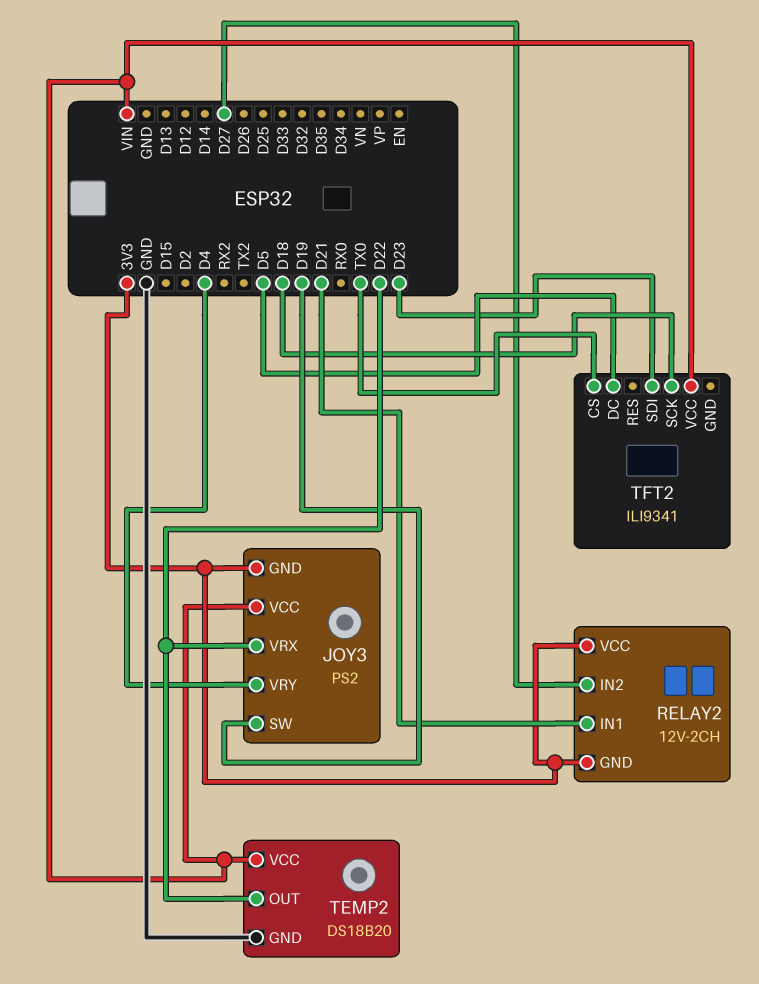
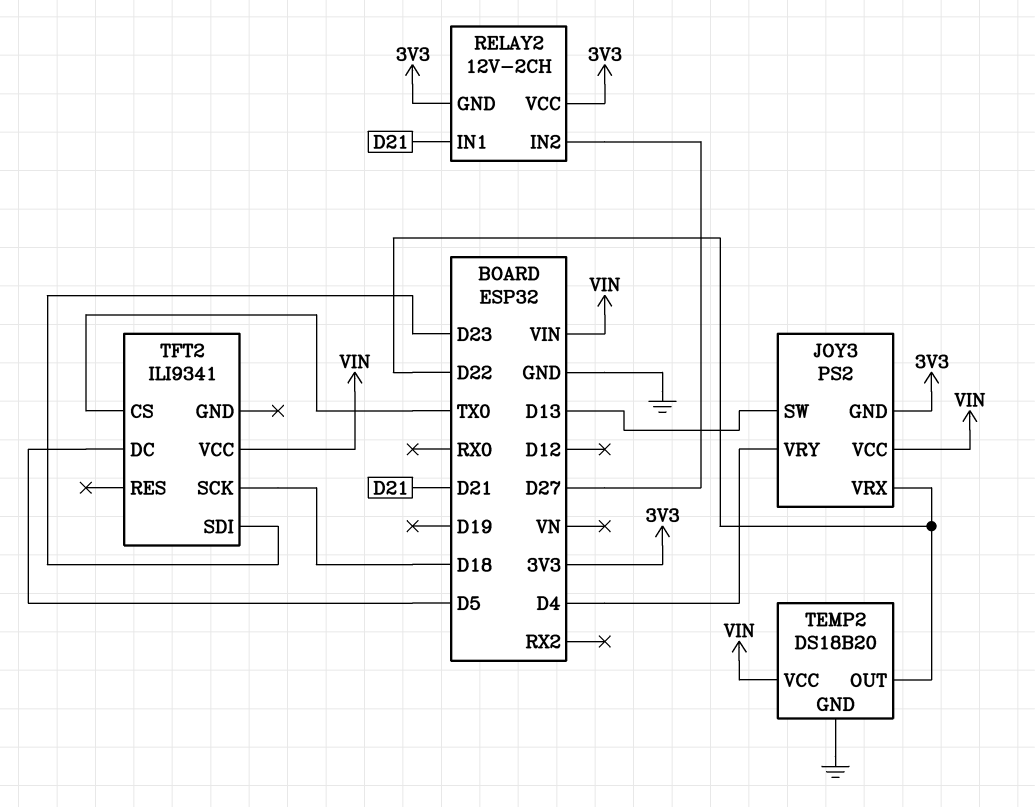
JOY3 pin SW: D19 -> D13

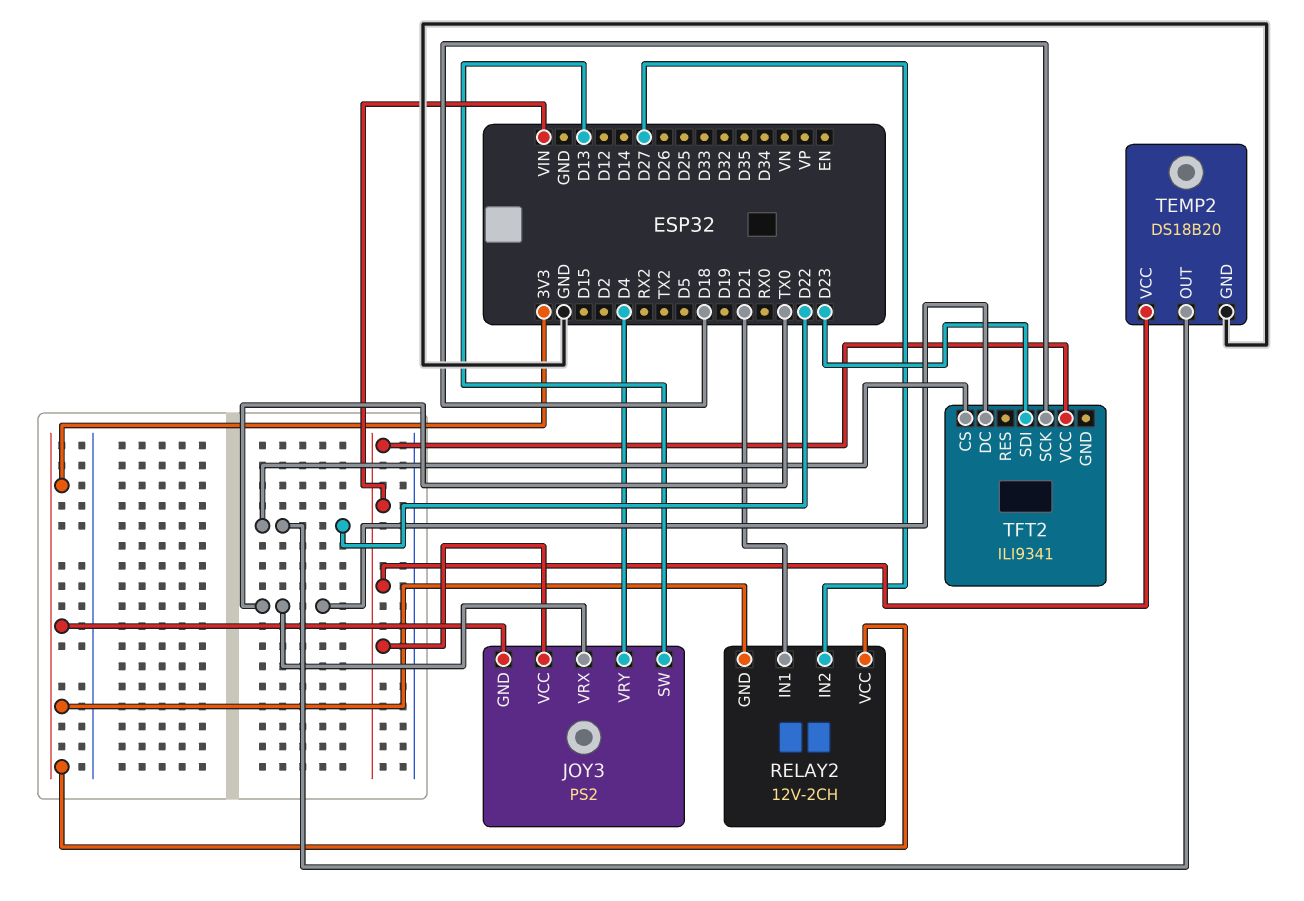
JOY3 pin VRX: D22 -> TX0
TFT2 pin CS: TX0 -> D22
TFT2 pin DC: D5 -> TX0

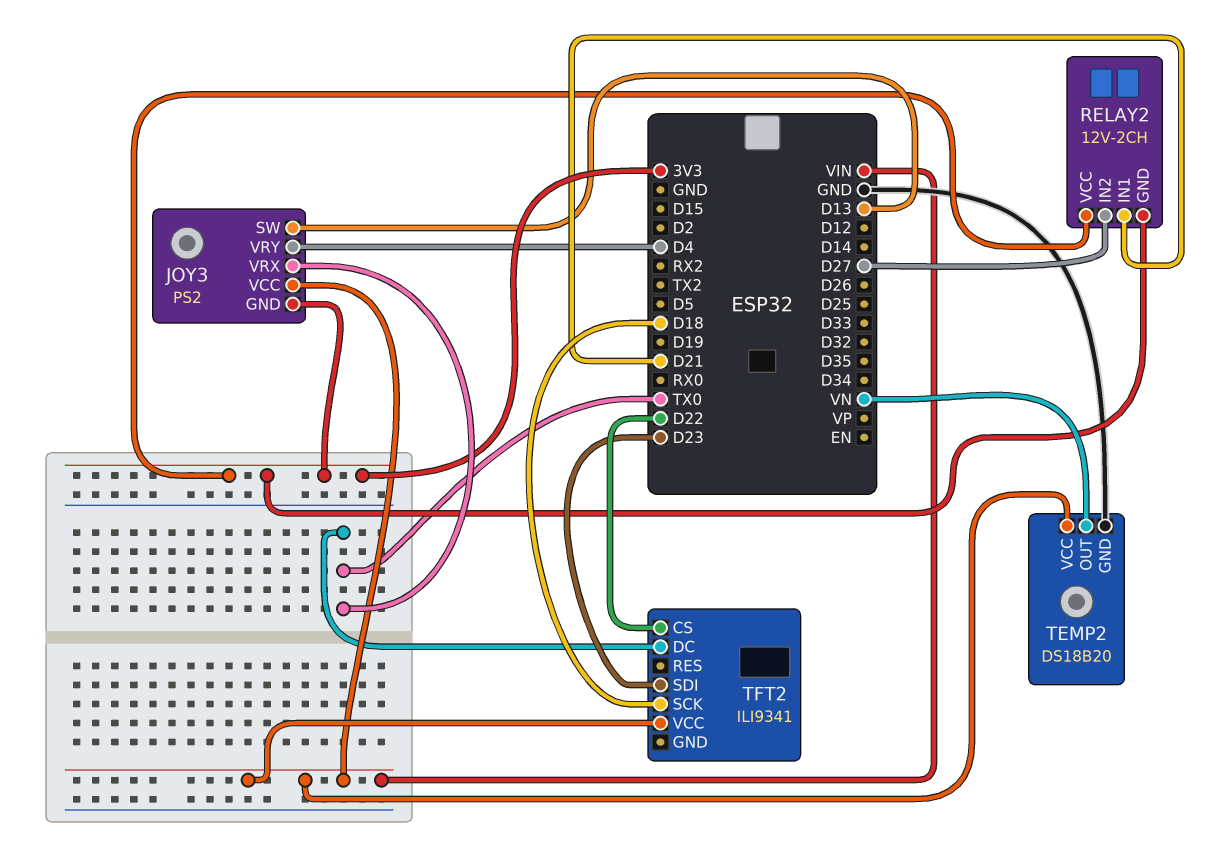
TEMP2 pin OUT: D22 -> VN

